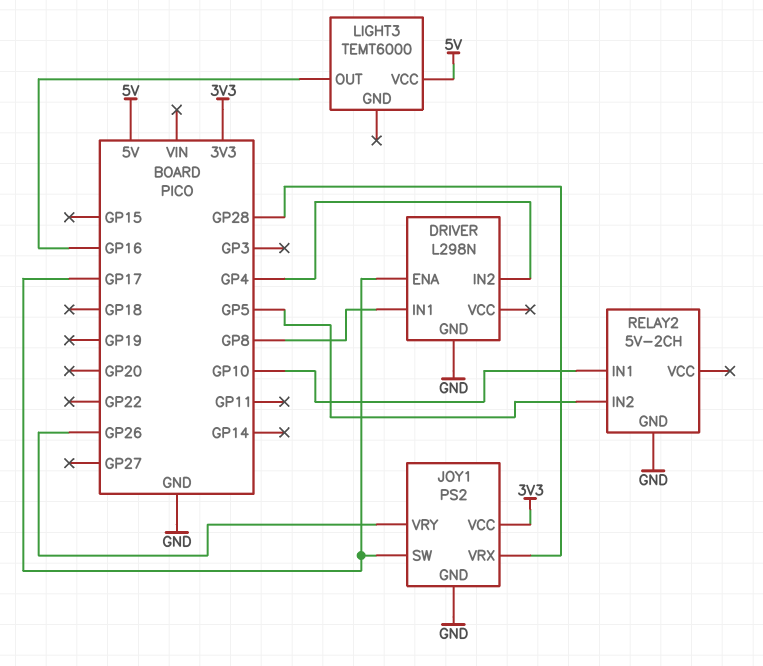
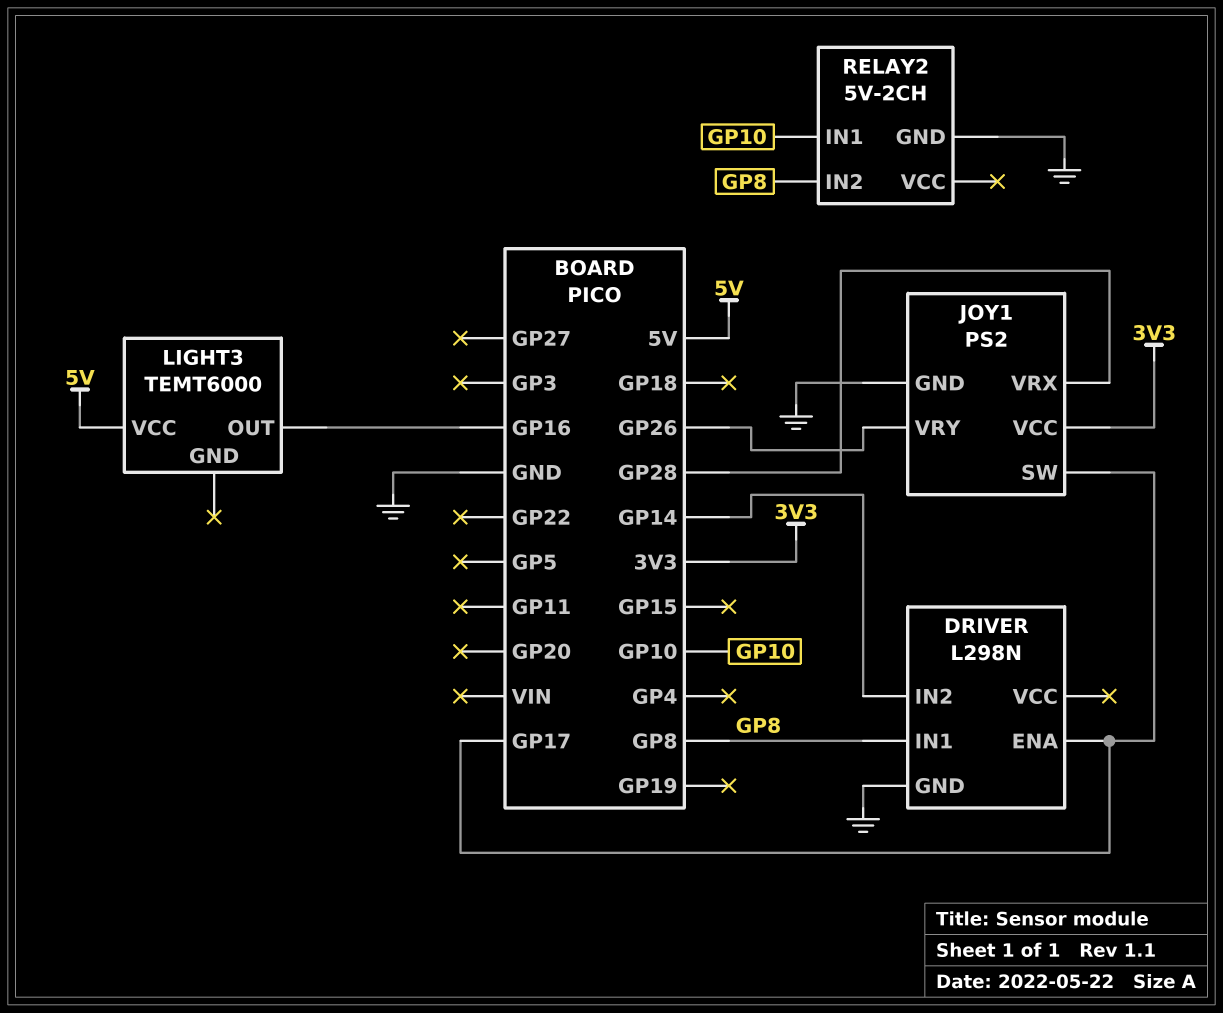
DRIVER pin IN2: GP4 -> GP14
RELAY2 pin IN2: GP5 -> GP8

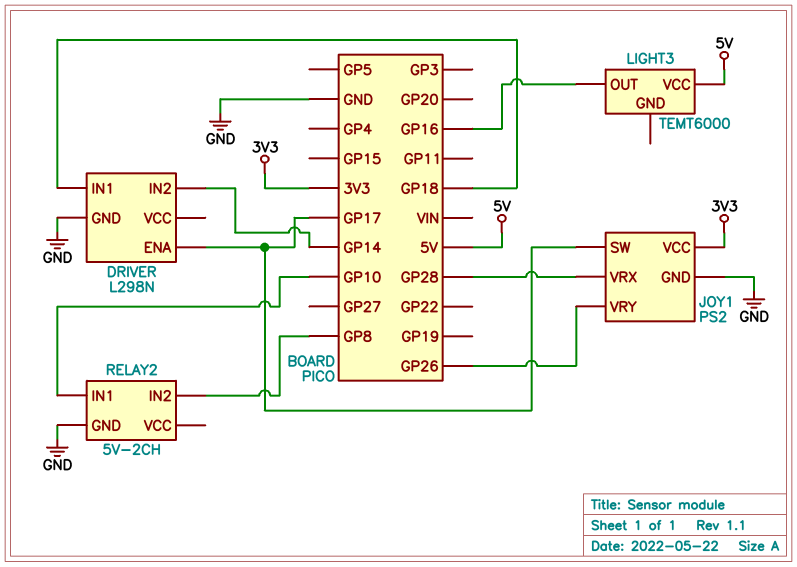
DRIVER pin IN1: GP8 -> GP18

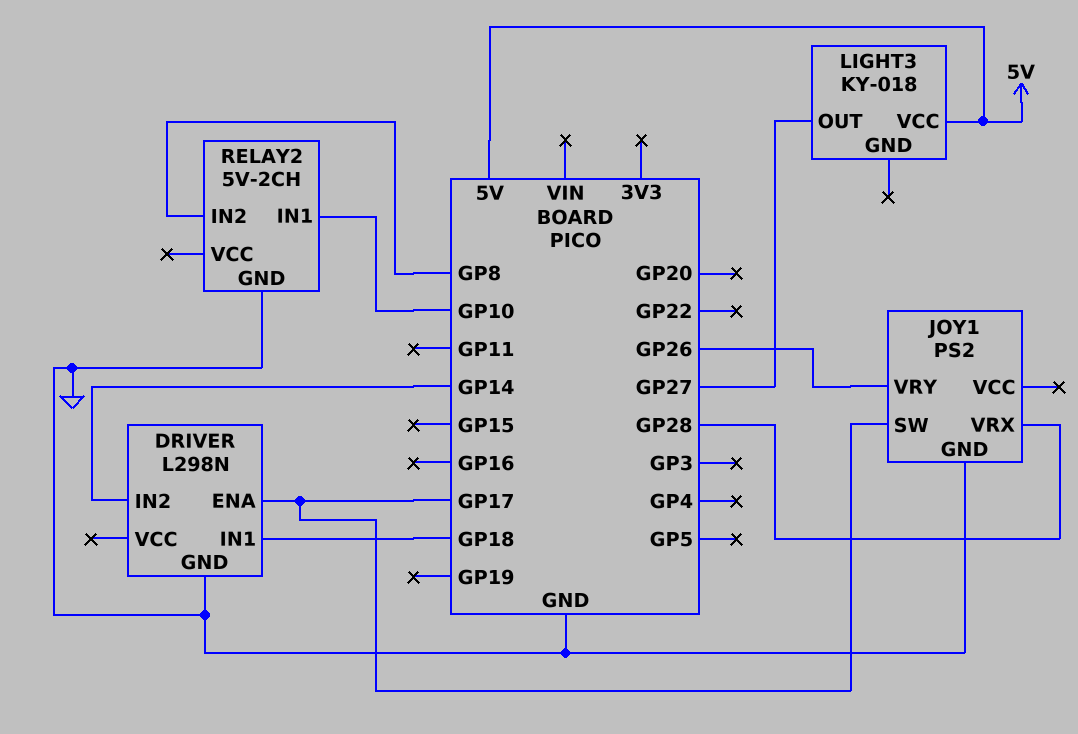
JOY1 pin VCC: 3V3 -> none
LIGHT3: TEMT6000 -> KY-018
LIGHT3 pin OUT: GP16 -> GP27

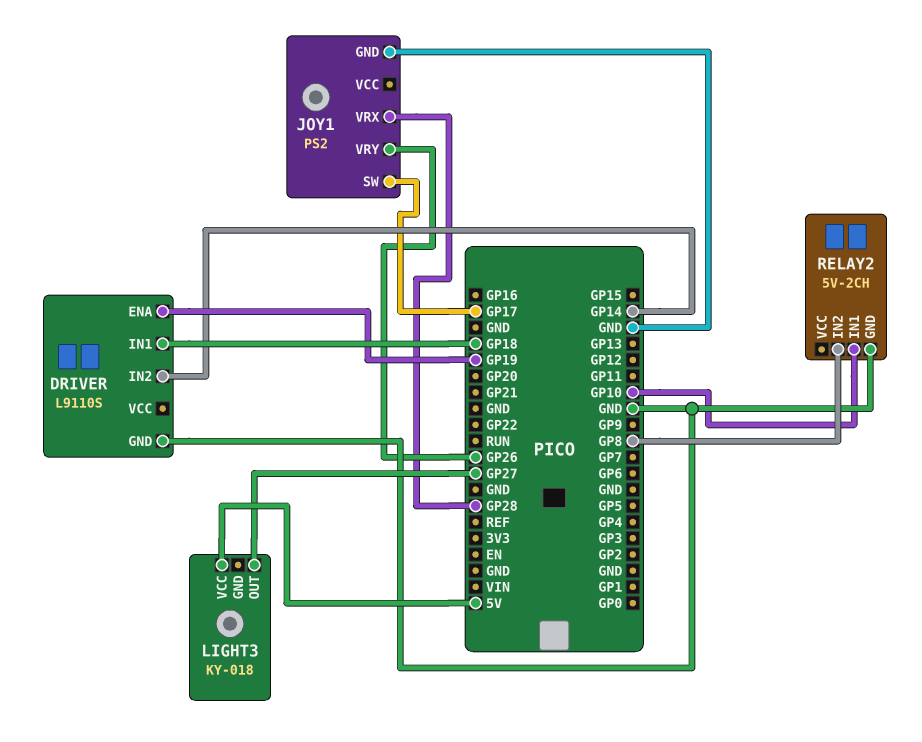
DRIVER: L298N -> L9110S
DRIVER pin ENA: GP17 -> GP19

